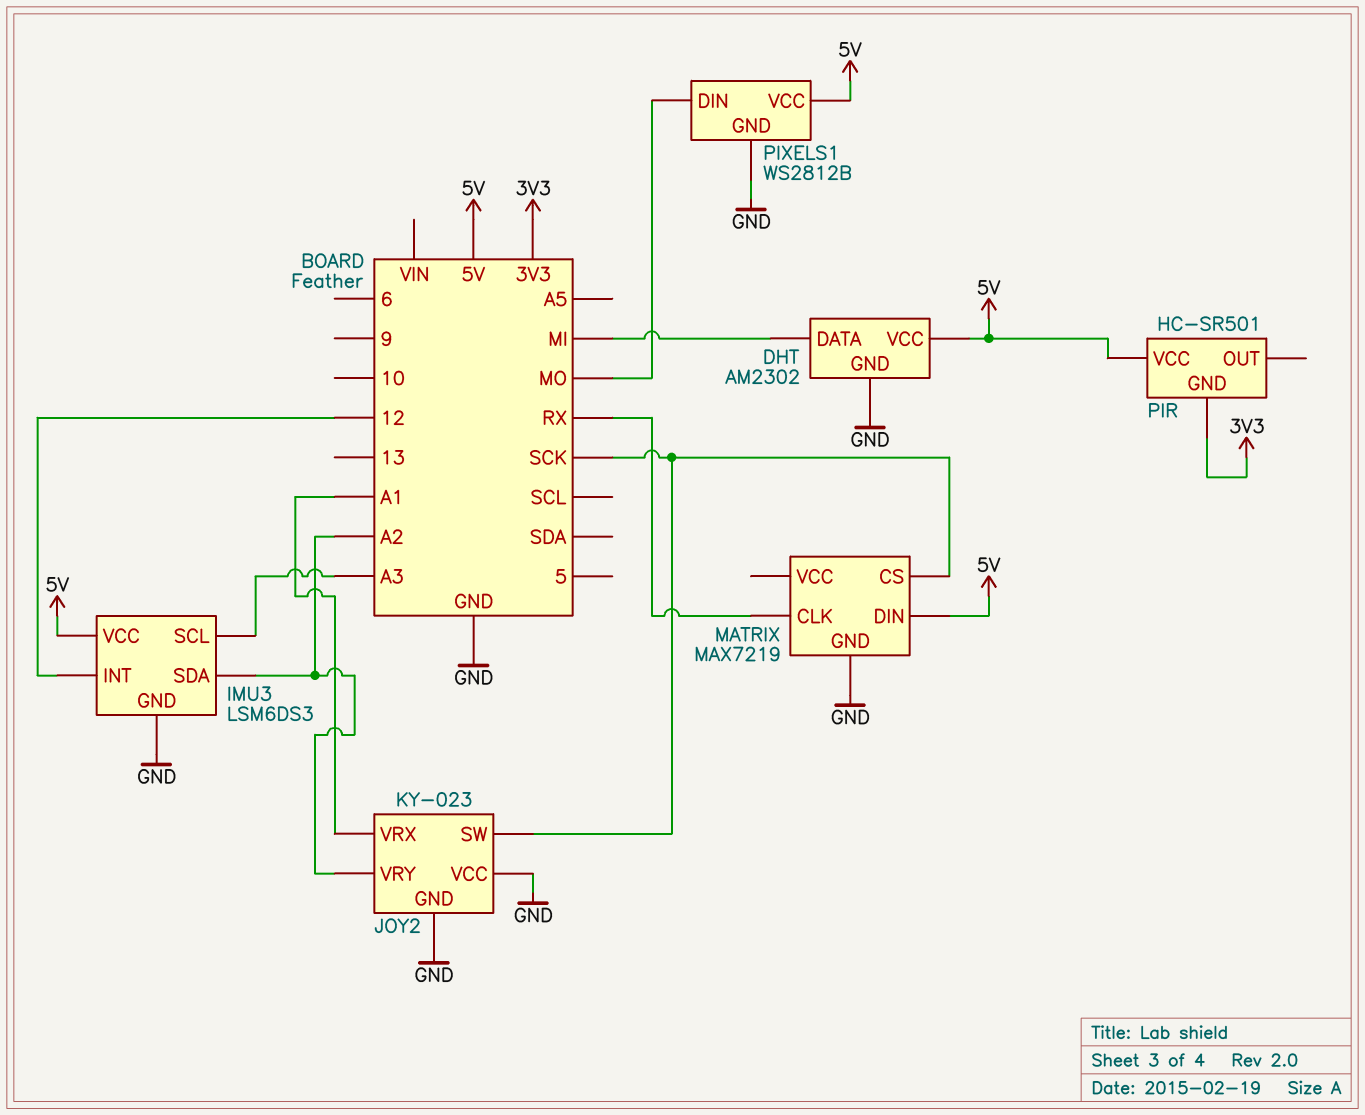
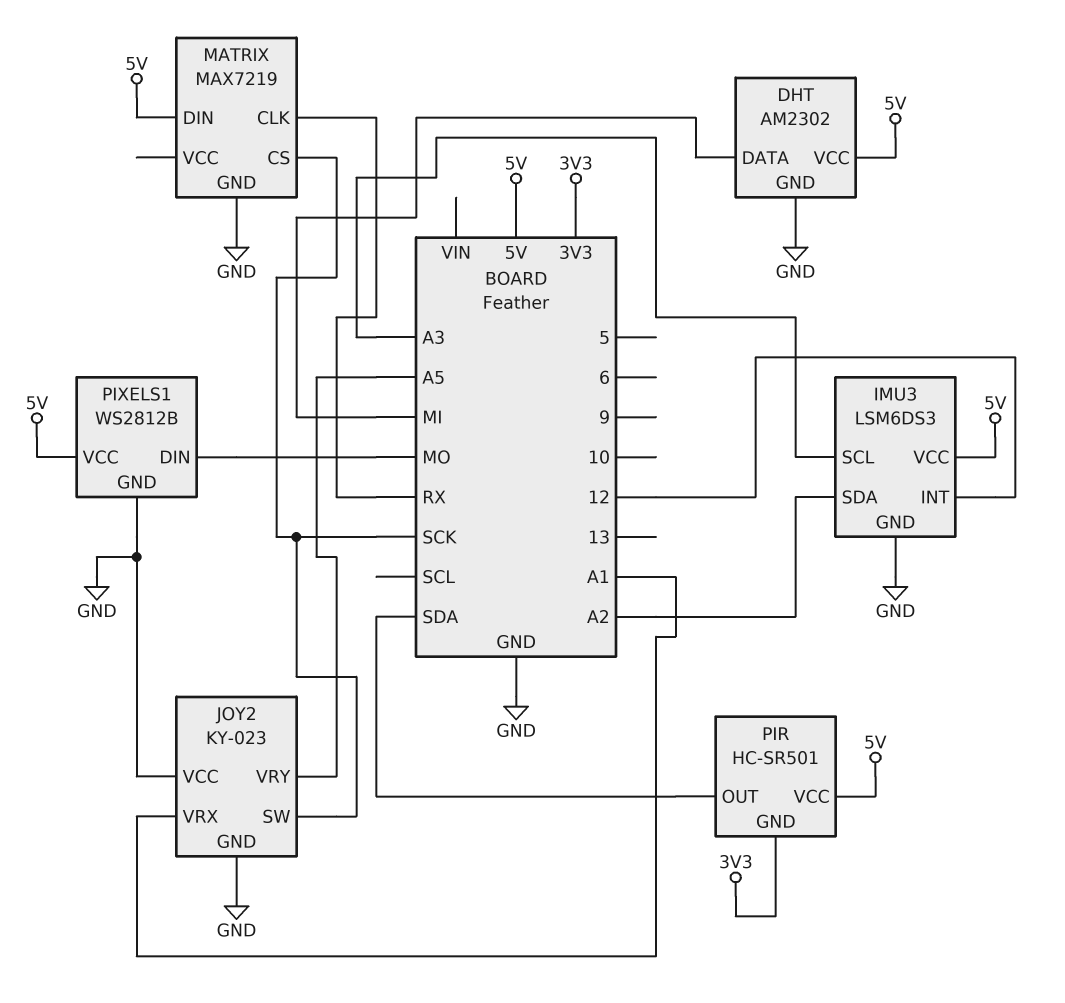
JOY2 pin VRY: A2 -> A5
PIR pin OUT: none -> SDA

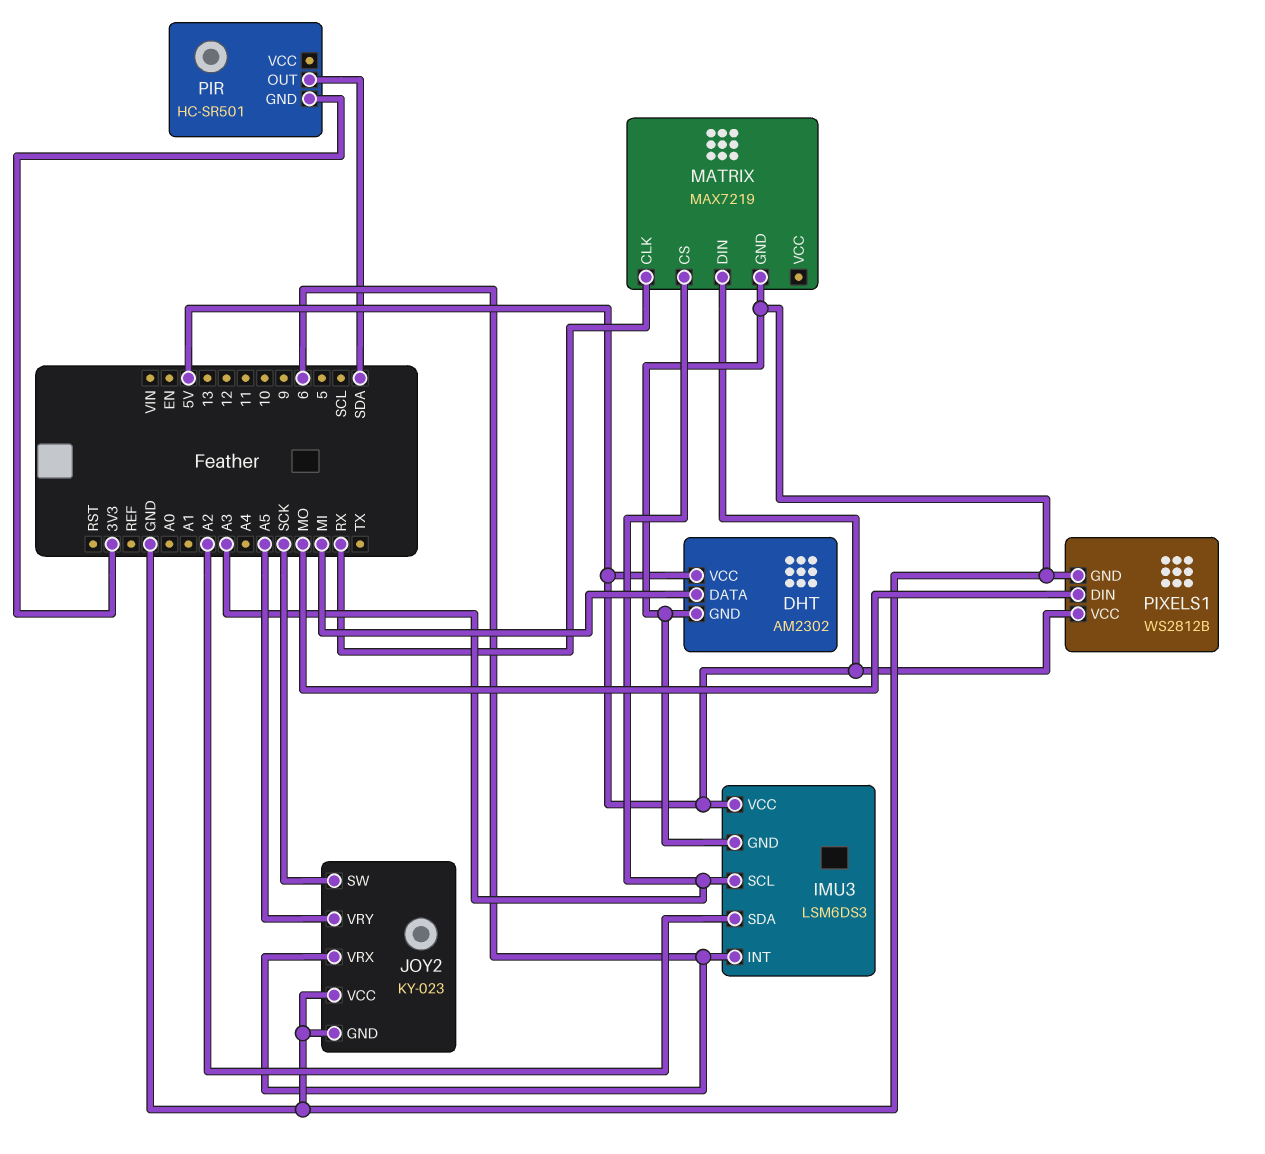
IMU3 pin INT: 12 -> 6
JOY2 pin VRX: A1 -> 6
MATRIX pin CS: SCK -> A3
PIR pin VCC: 5V -> none

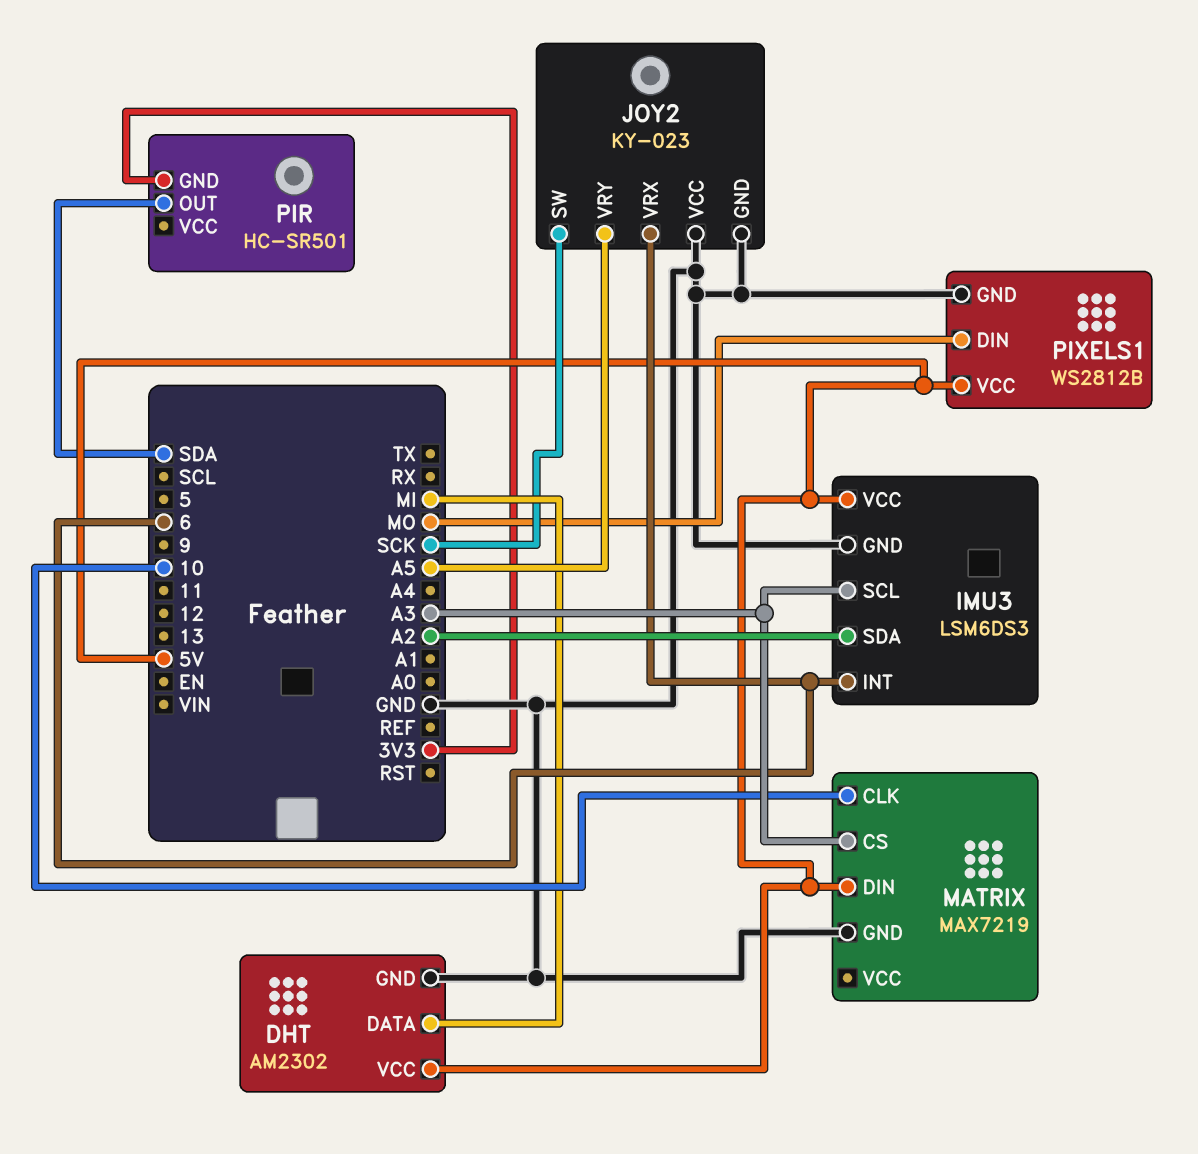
MATRIX pin CLK: RX -> 10

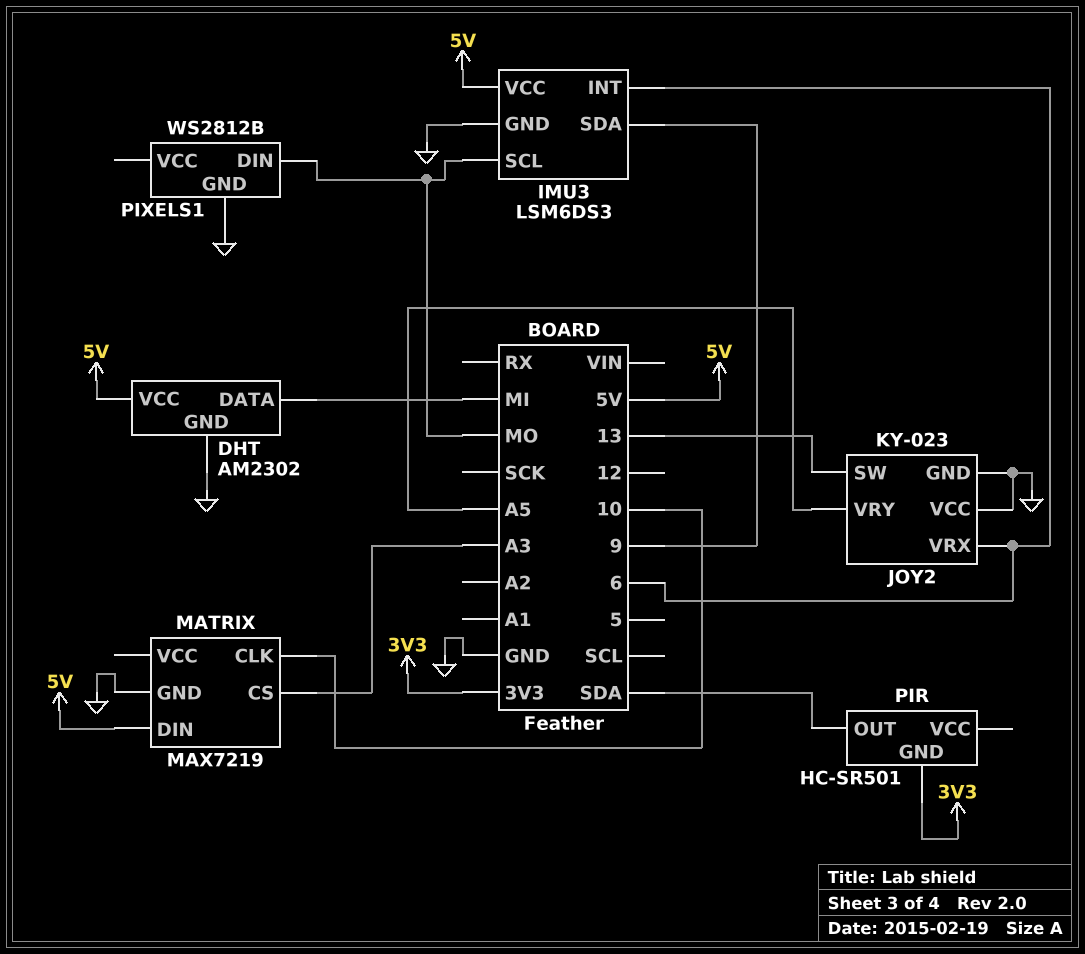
IMU3 pin SCL: A3 -> MO
IMU3 pin SDA: A2 -> 9
JOY2 pin SW: SCK -> 13
PIXELS1 pin VCC: 5V -> none

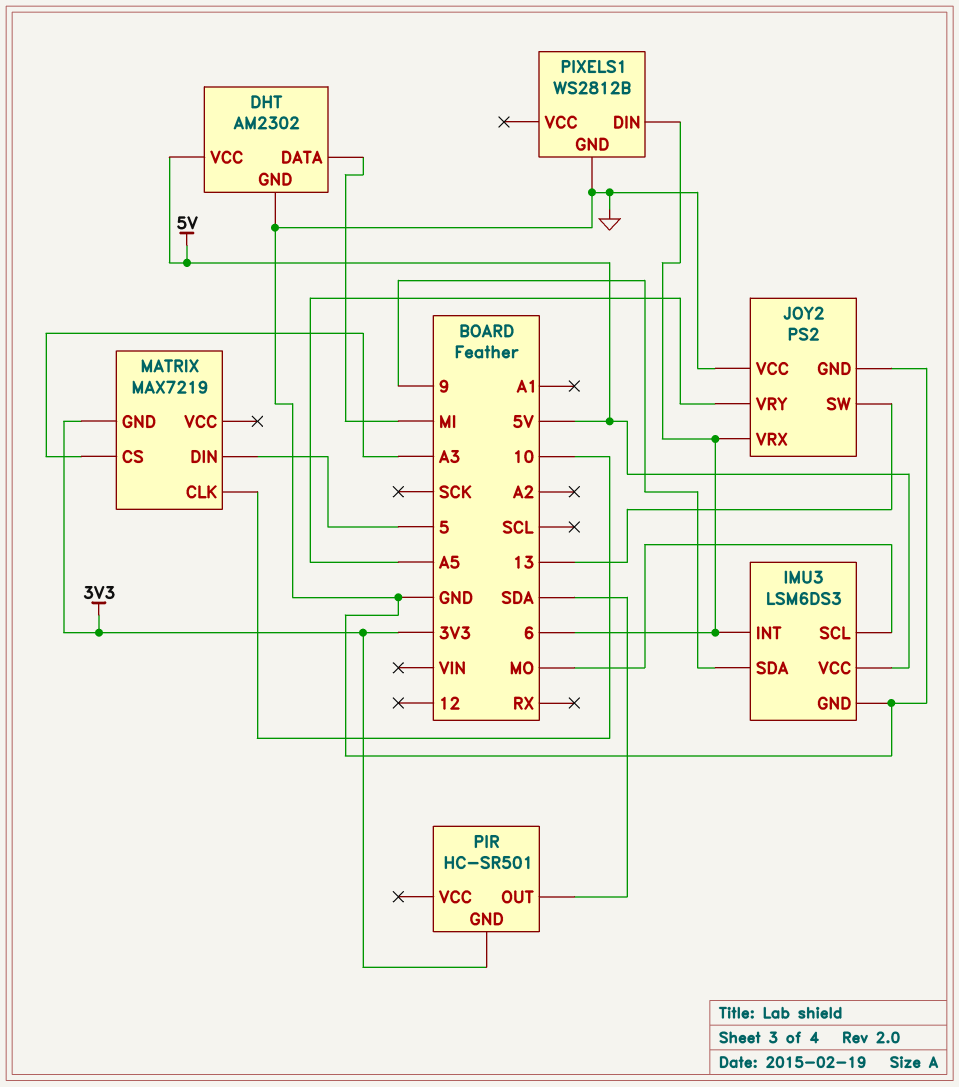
JOY2: KY-023 -> PS2
MATRIX pin DIN: 5V -> 5
MATRIX pin GND: GND -> 3V3
PIXELS1 pin DIN: MO -> 6

